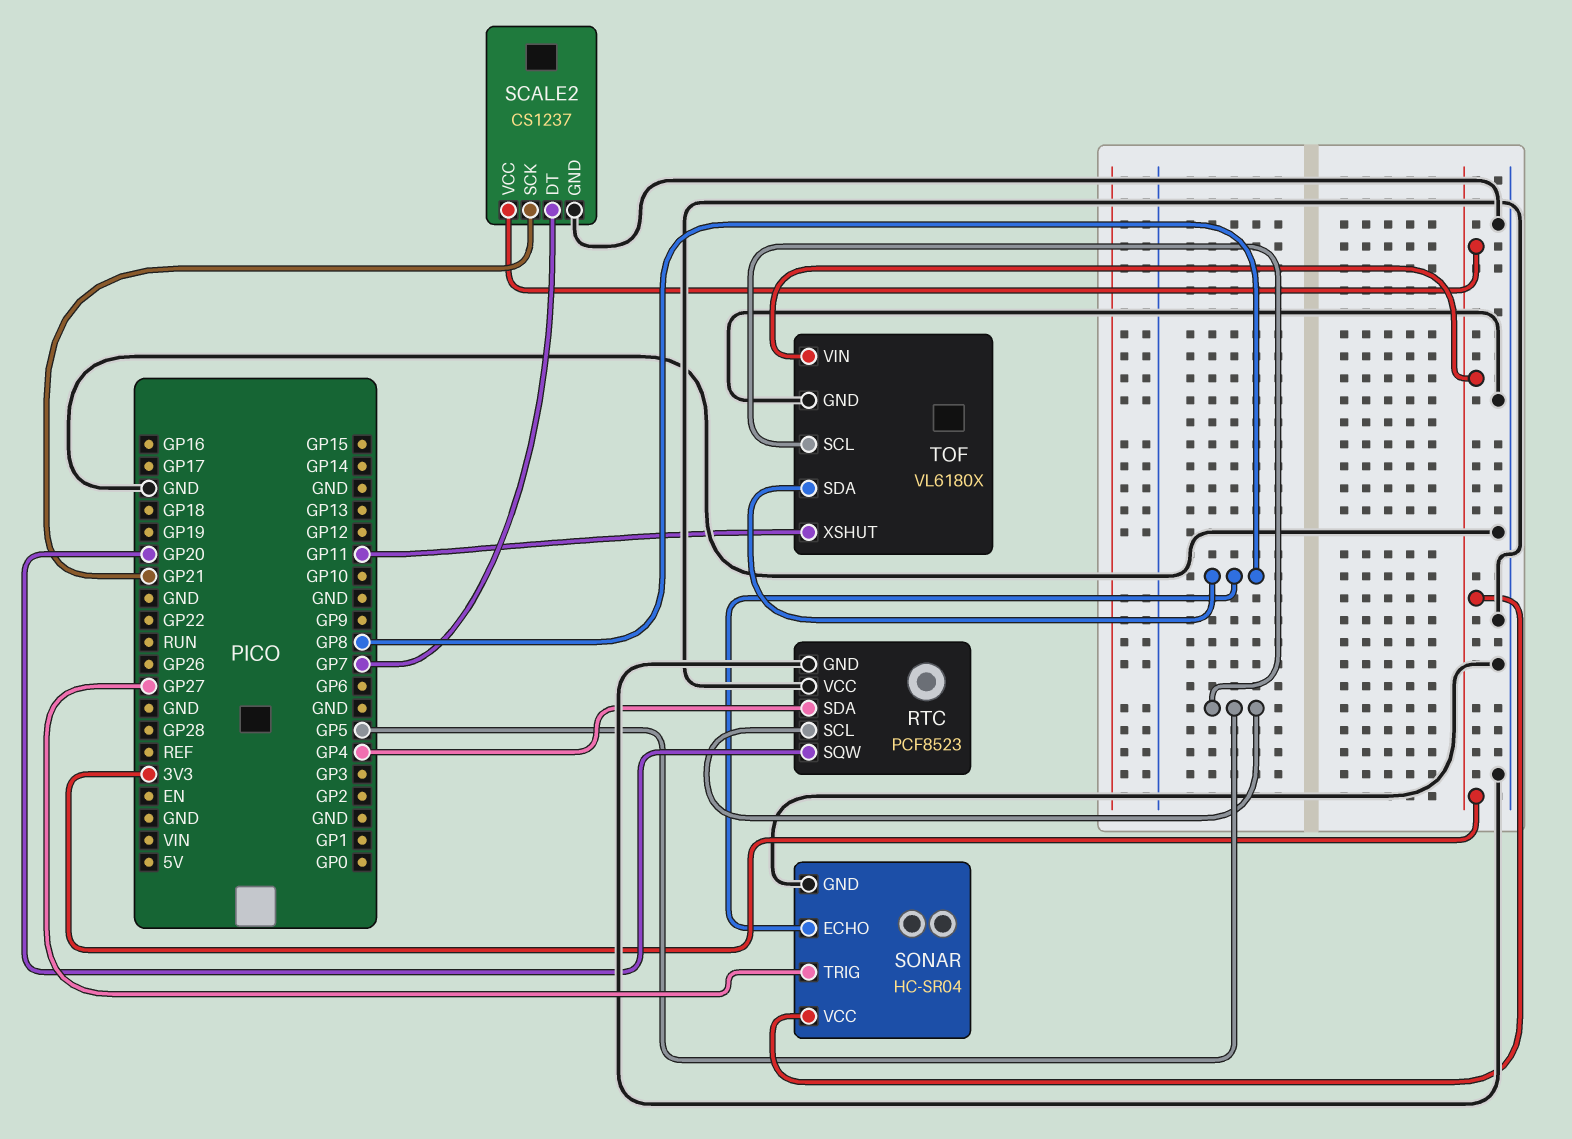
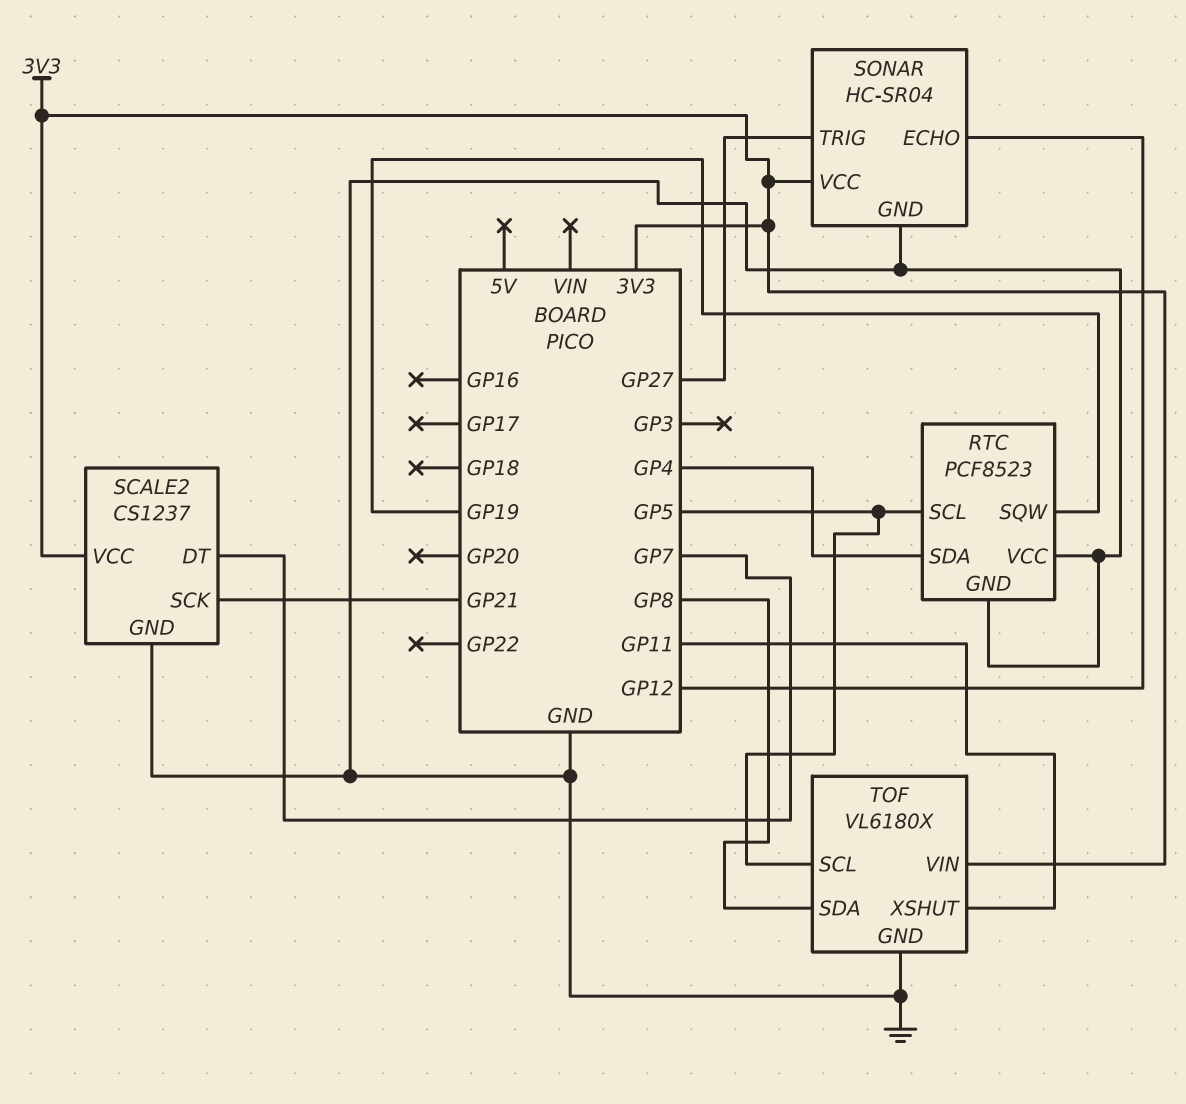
RTC pin SQW: GP20 -> GP19
SONAR pin ECHO: GP8 -> GP12

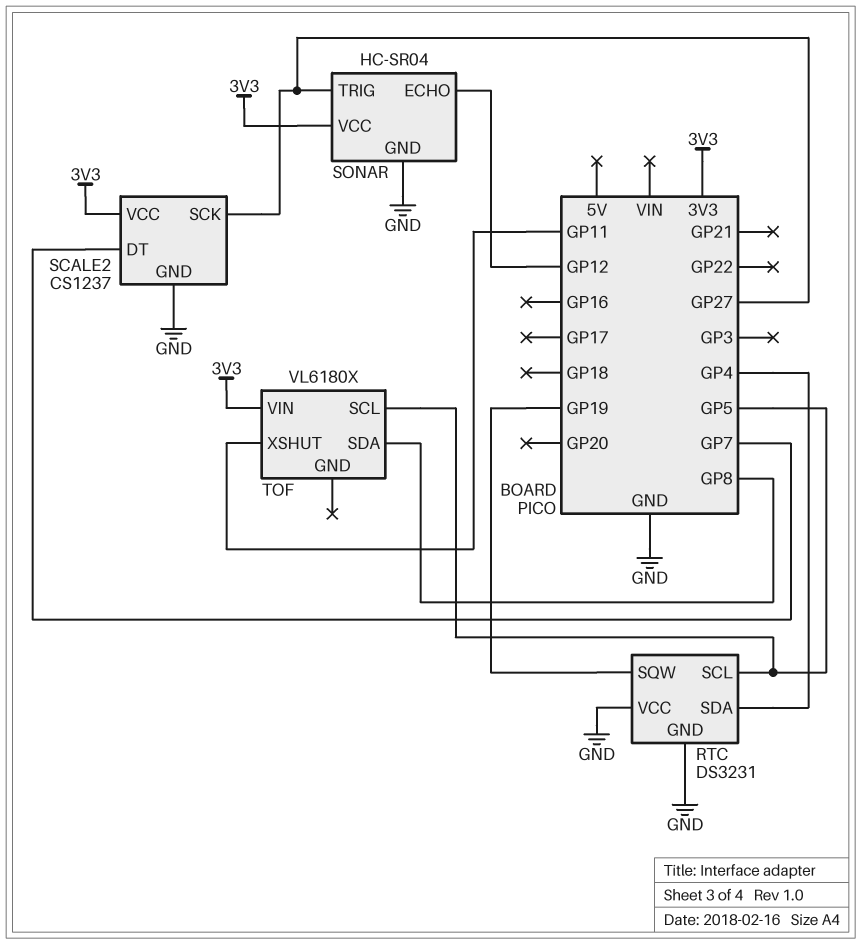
RTC: PCF8523 -> DS3231
SCALE2 pin SCK: GP21 -> GP27
TOF pin GND: GND -> none

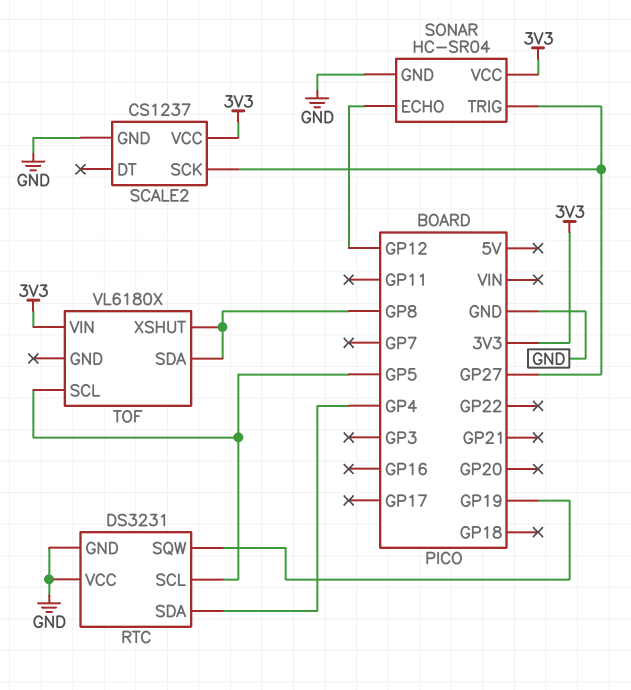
SCALE2 pin DT: GP7 -> none
TOF pin XSHUT: GP11 -> GP8

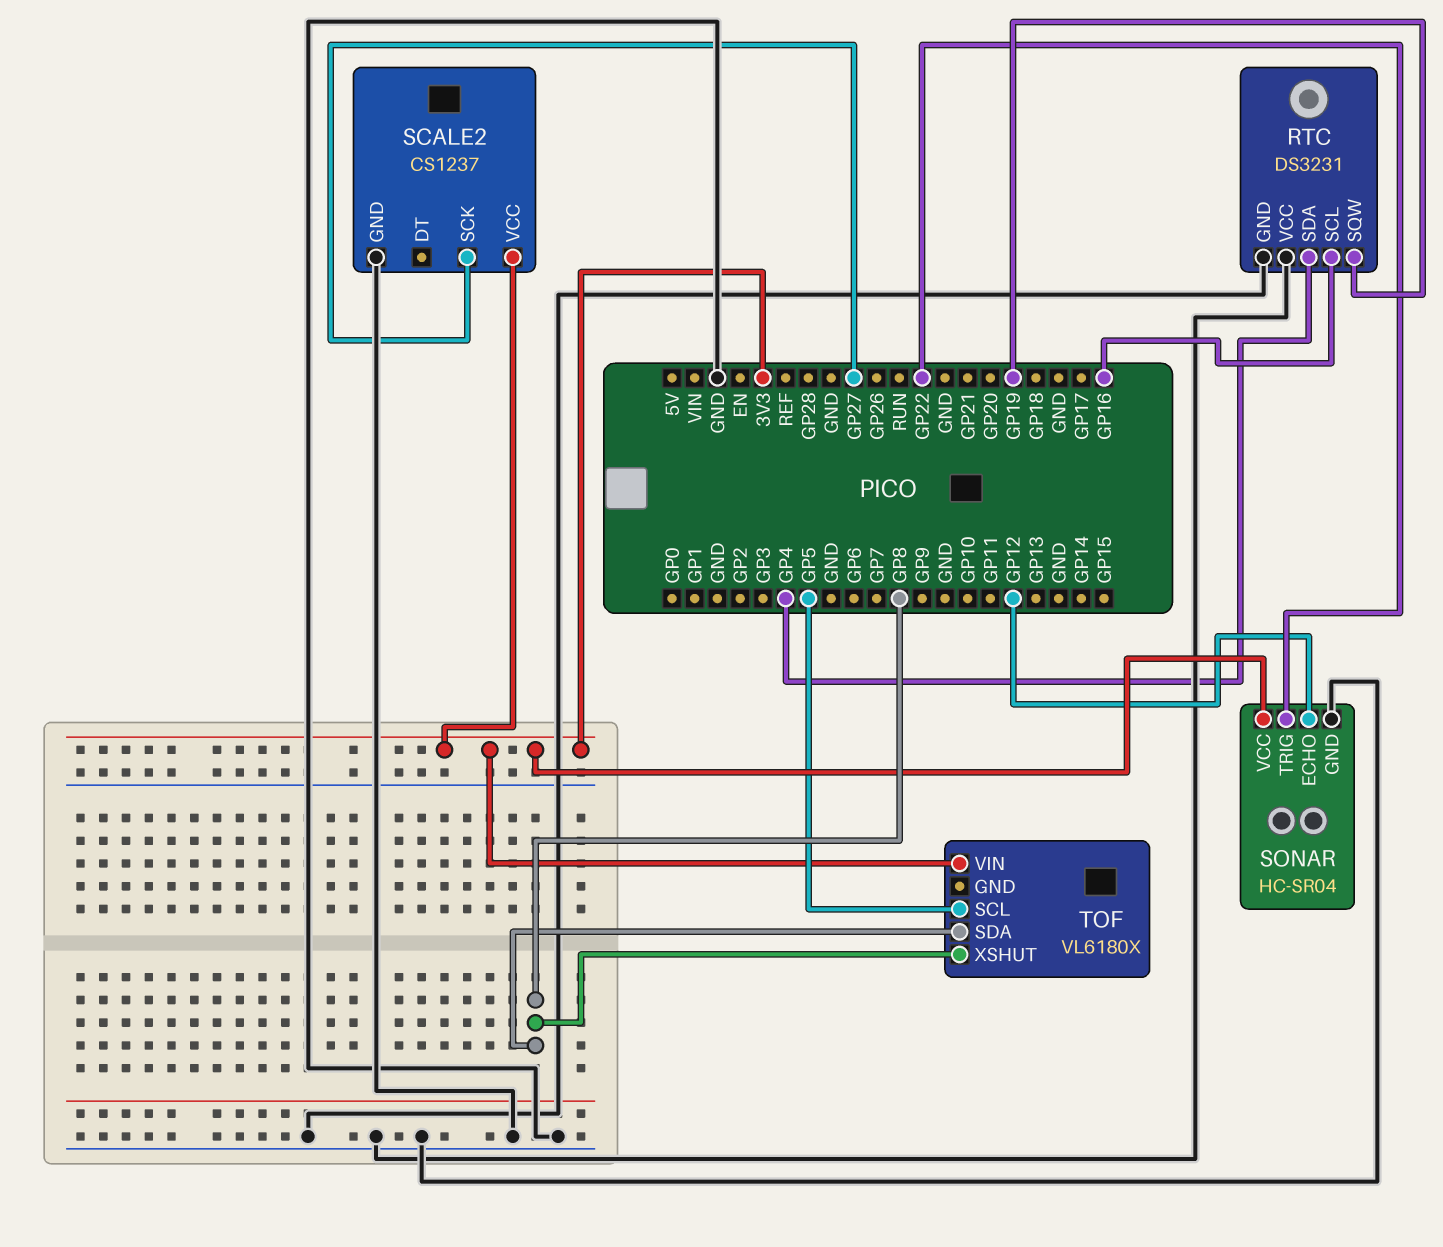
RTC pin SCL: GP5 -> GP16
SONAR pin TRIG: GP27 -> GP22

